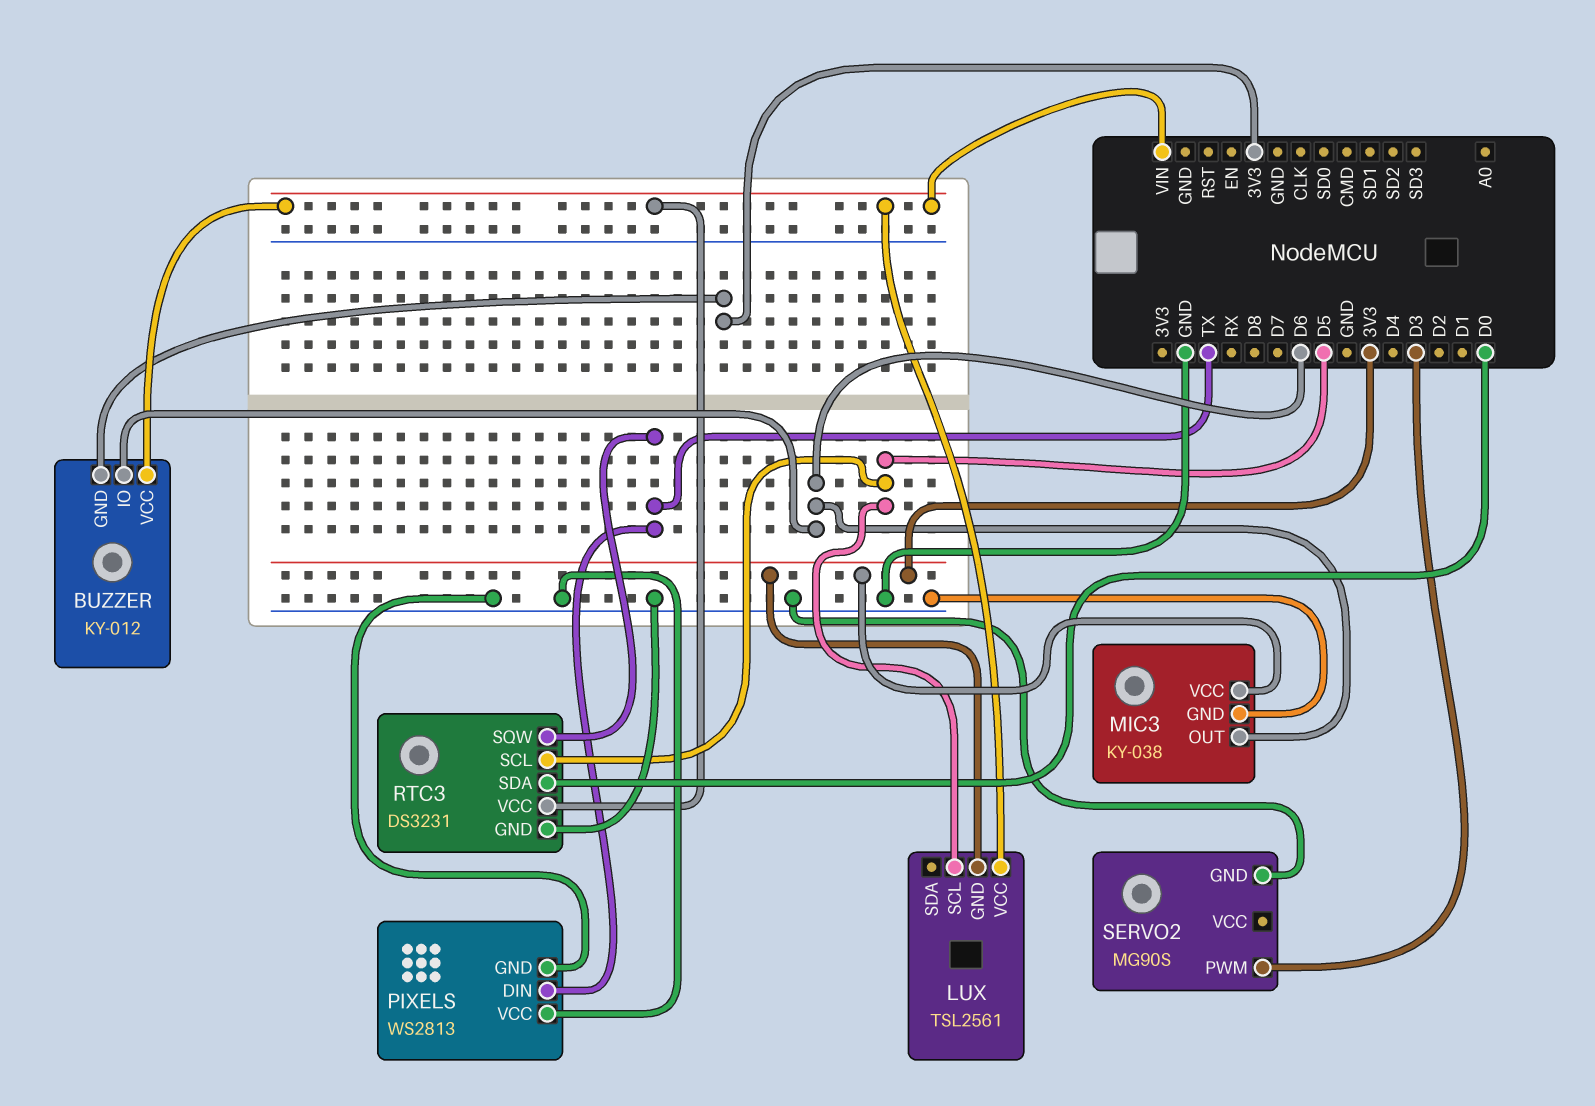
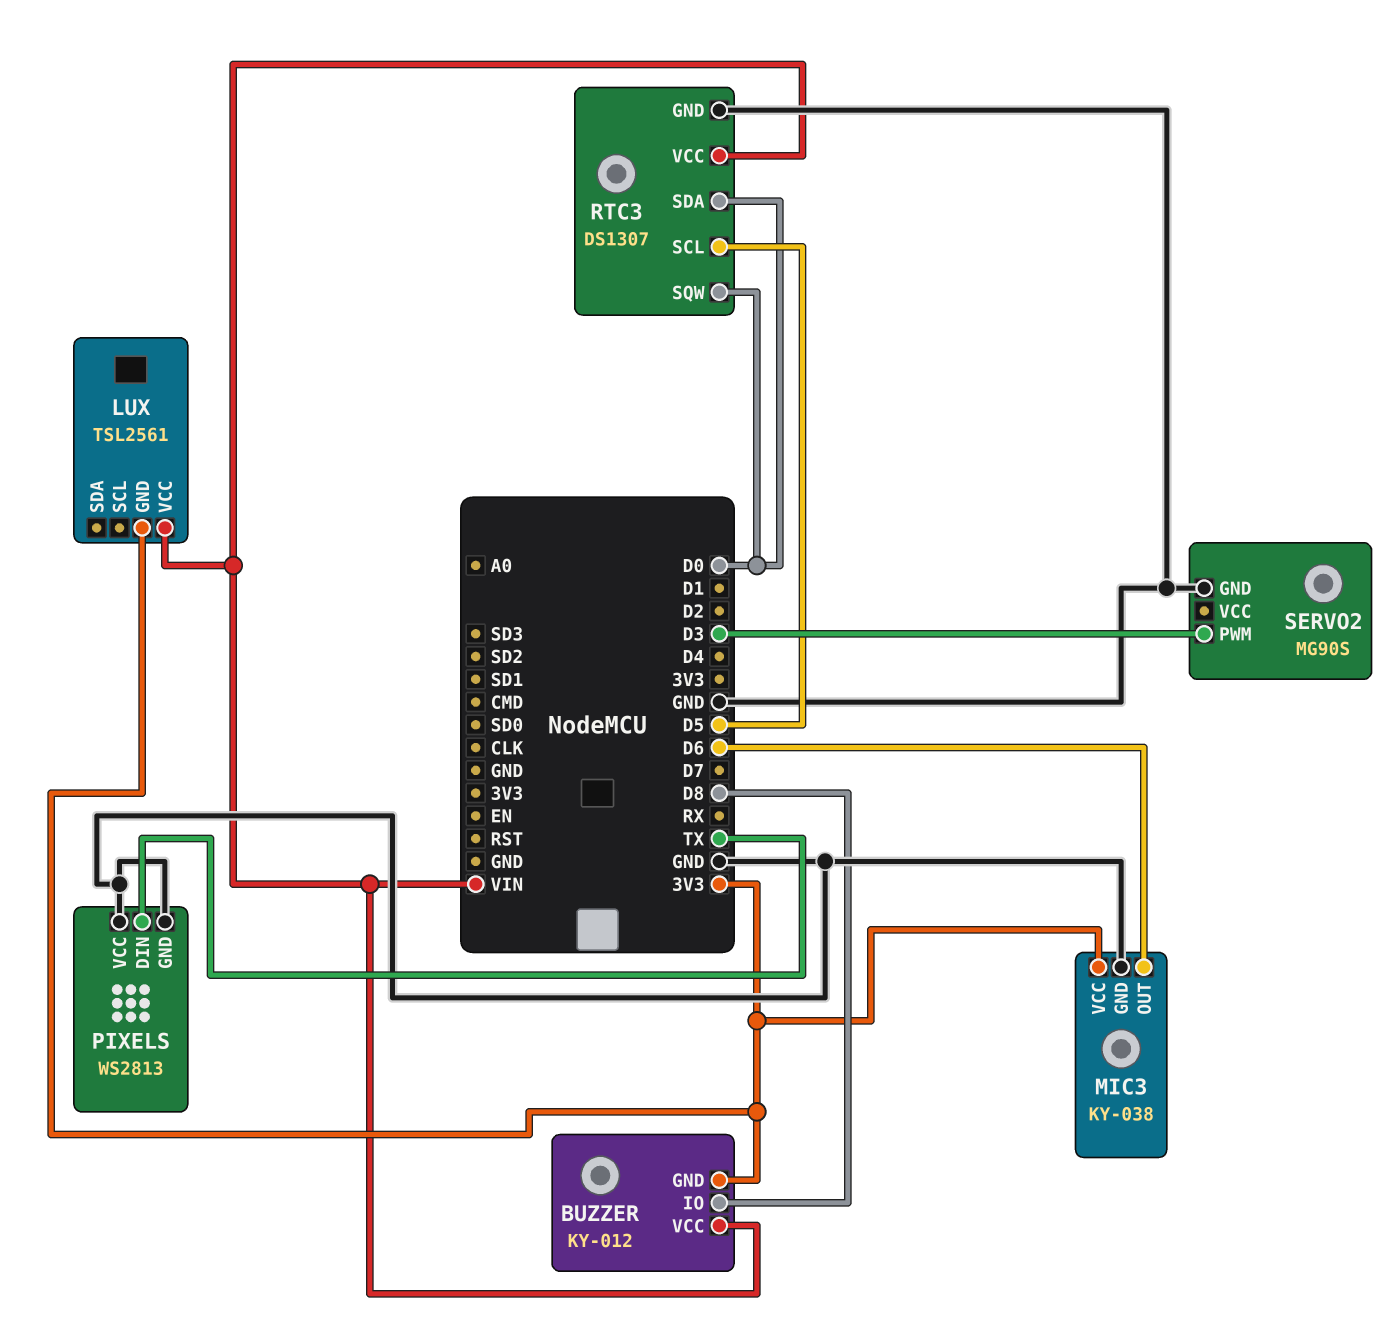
BUZZER pin IO: D6 -> D8
LUX pin SCL: D5 -> none
RTC3: DS3231 -> DS1307
RTC3 pin SQW: TX -> D0

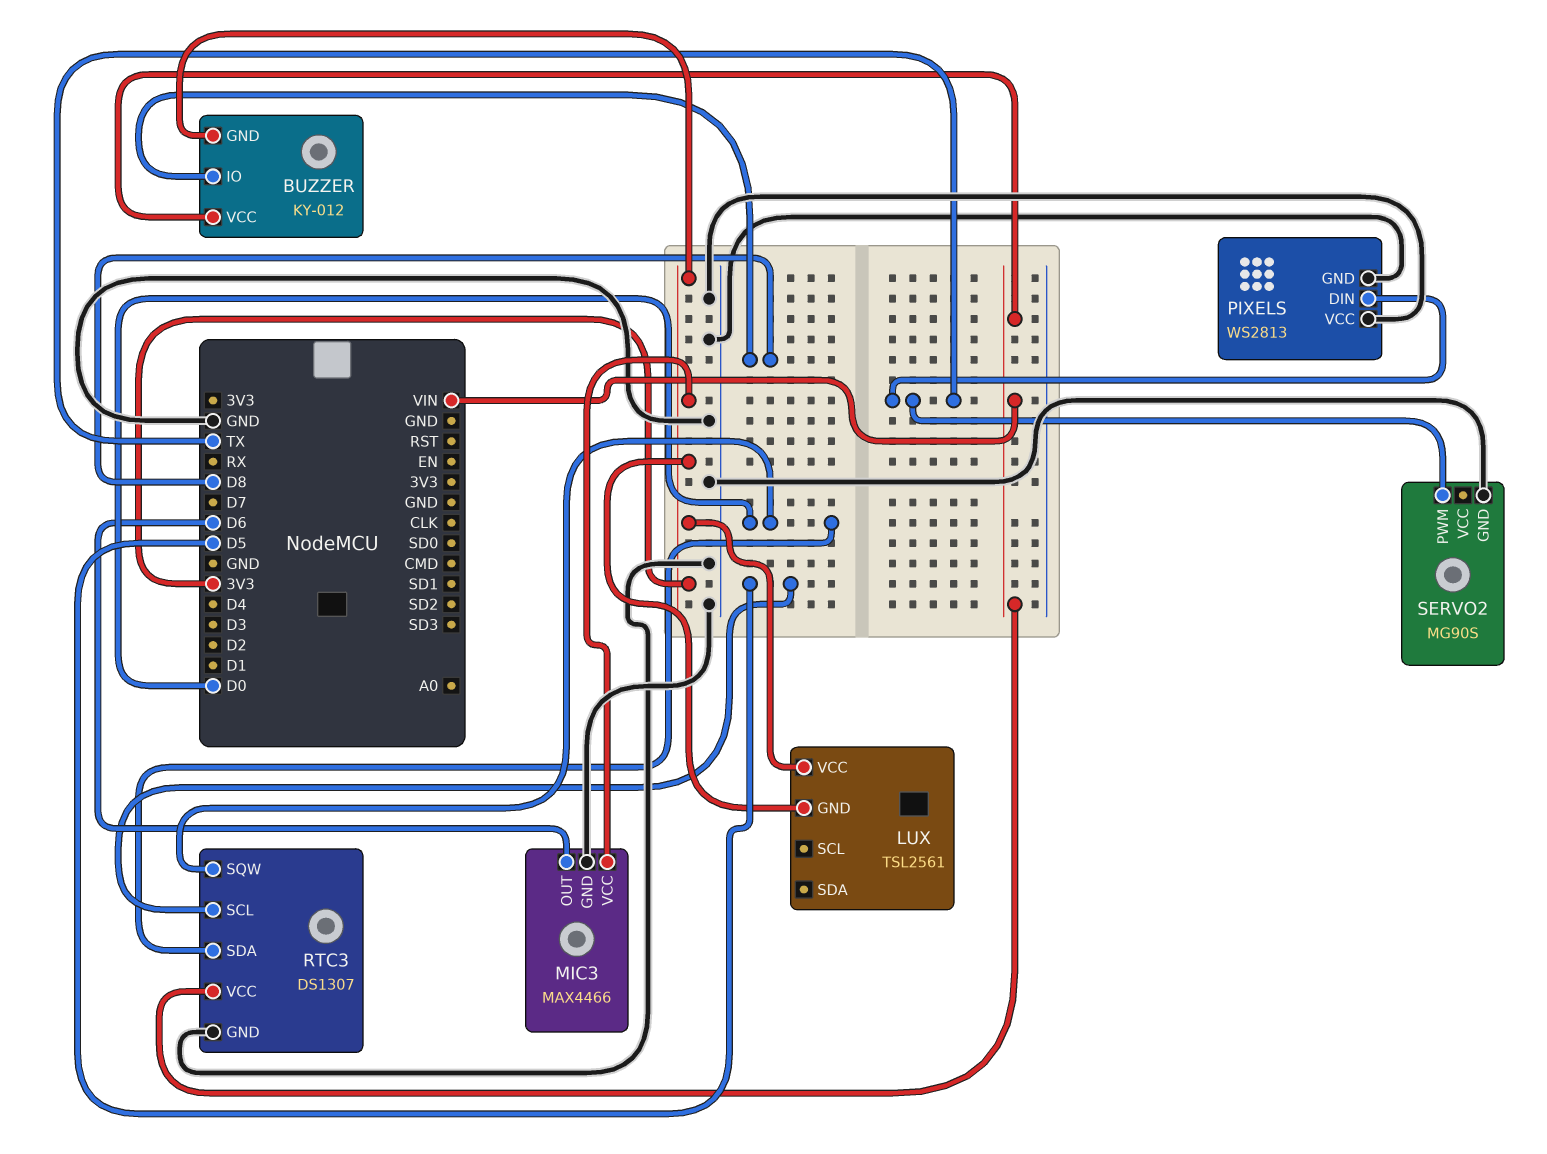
LUX pin VCC: VIN -> 3V3
MIC3: KY-038 -> MAX4466
SERVO2 pin PWM: D3 -> TX

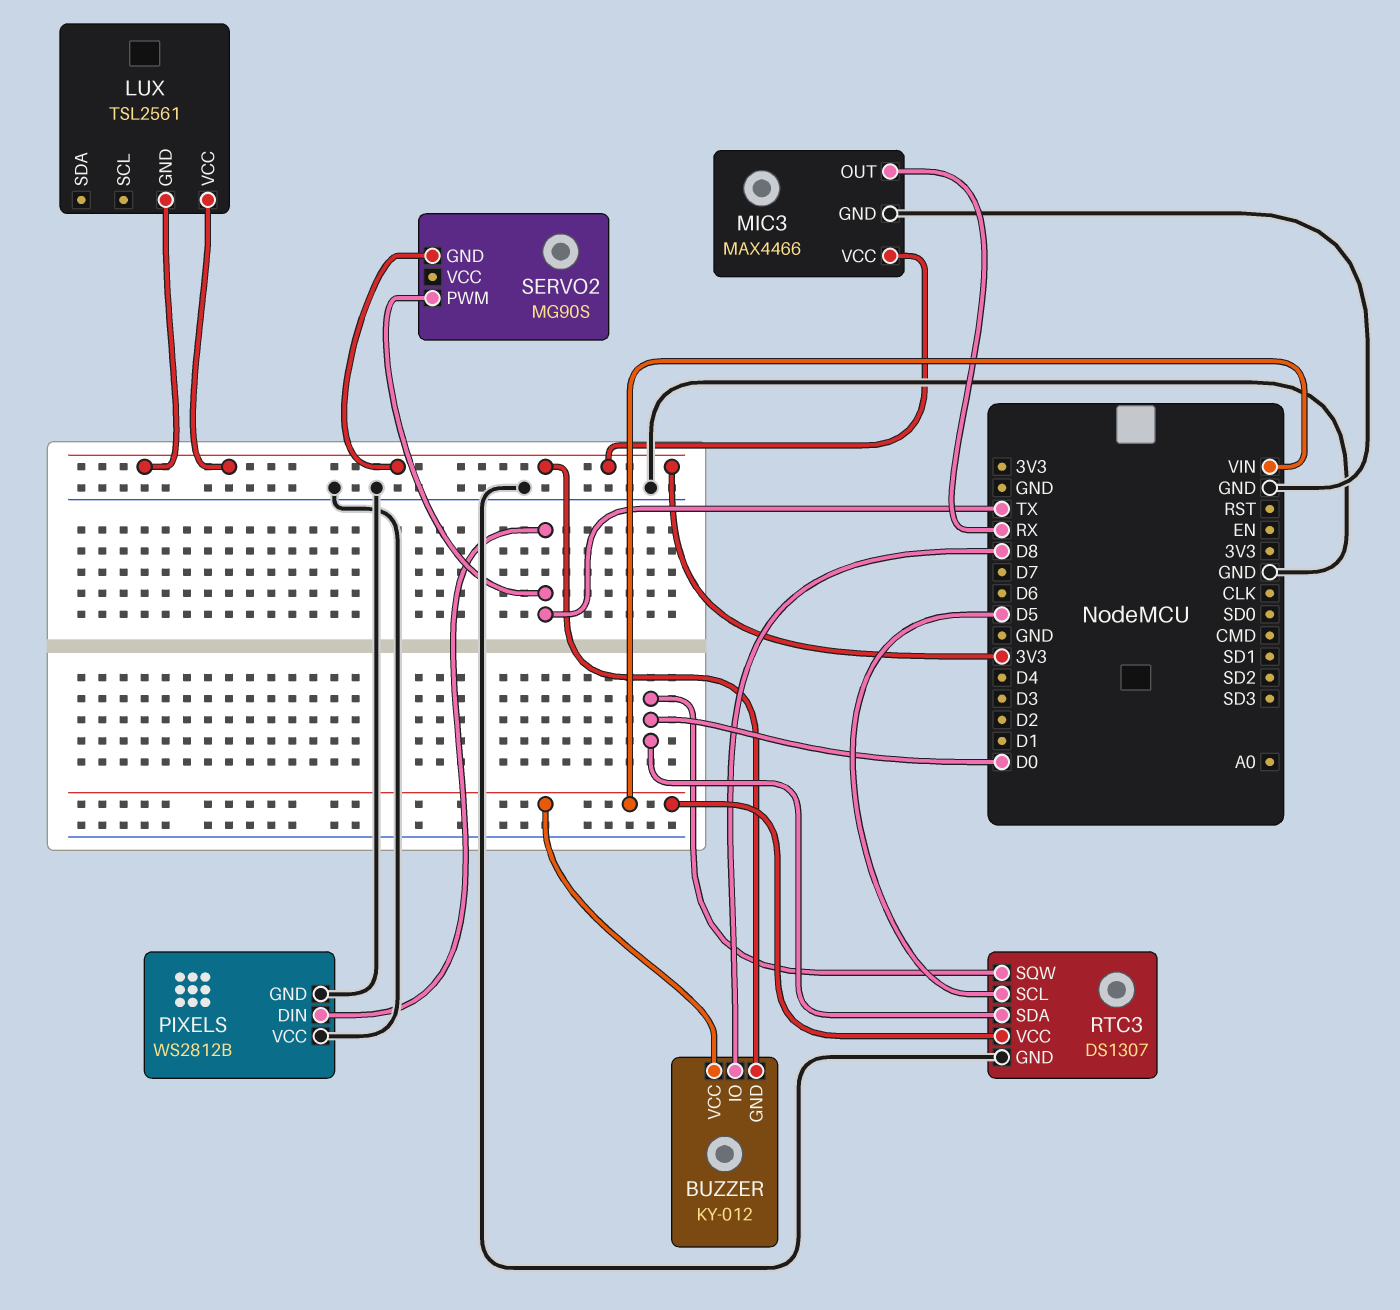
MIC3 pin OUT: D6 -> RX
PIXELS: WS2813 -> WS2812B
SERVO2 pin GND: GND -> 3V3

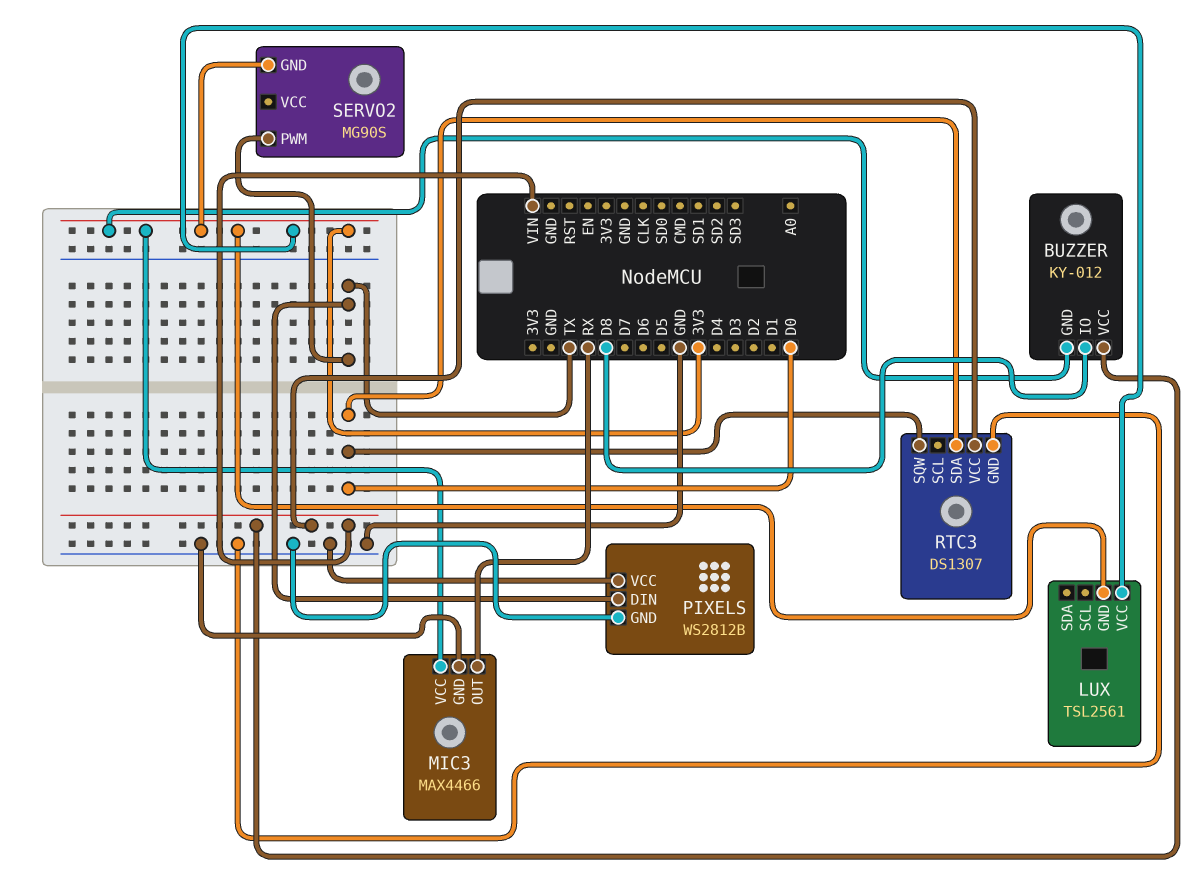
RTC3 pin SCL: D5 -> none

